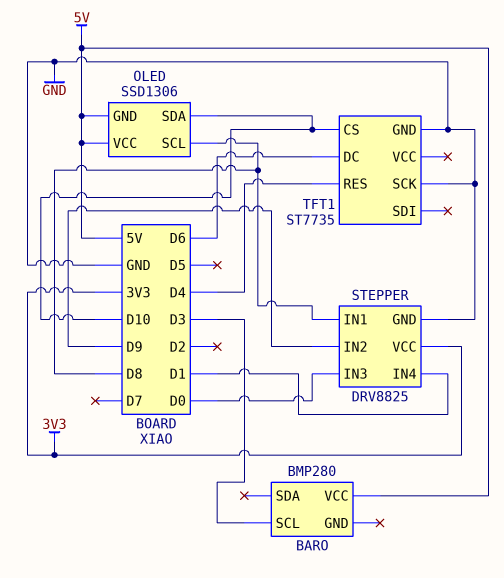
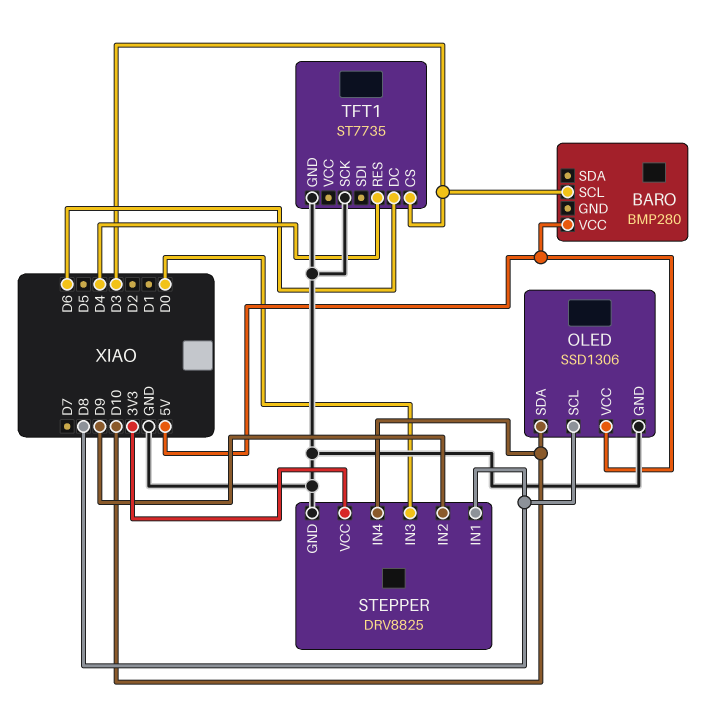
OLED pin GND: 5V -> GND
STEPPER pin IN4: D1 -> D10
TFT1 pin CS: D10 -> D3

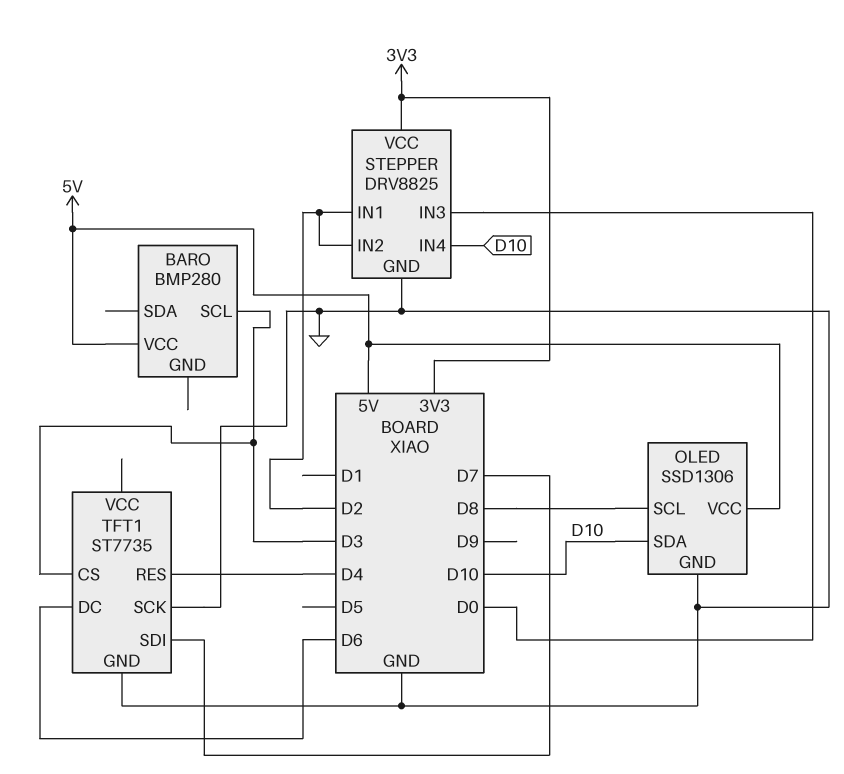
STEPPER pin IN1: D8 -> D2
STEPPER pin IN2: D9 -> D2
TFT1 pin SDI: none -> D7

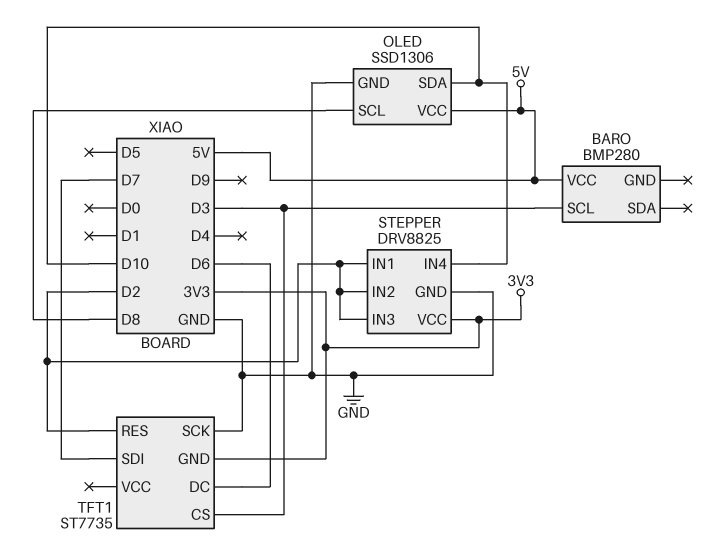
STEPPER pin IN3: D0 -> D2
TFT1 pin GND: GND -> 3V3
TFT1 pin RES: D4 -> D2

